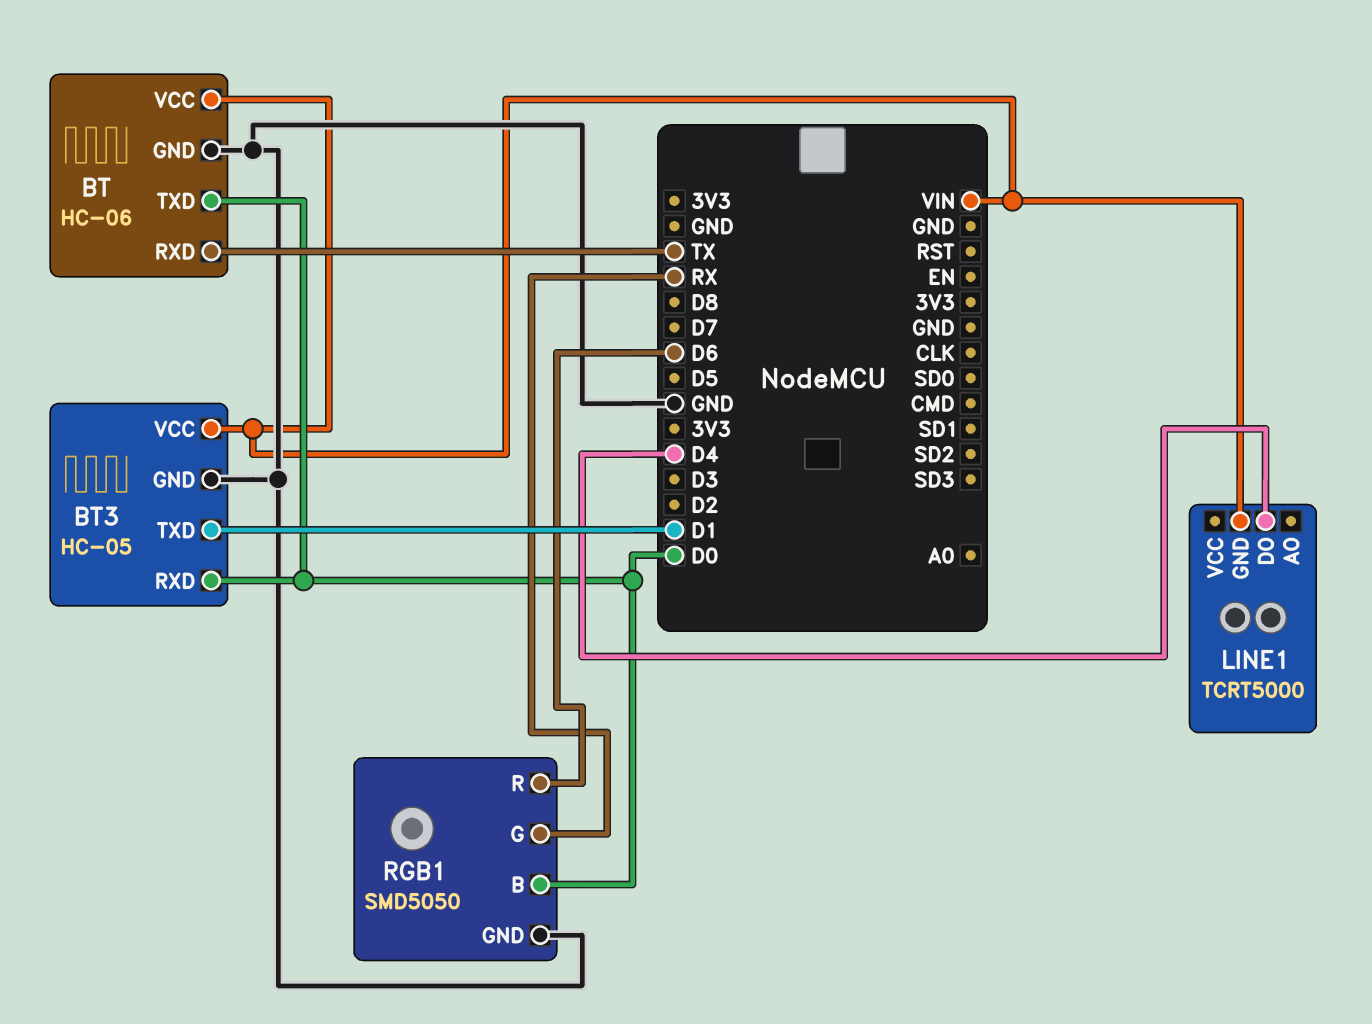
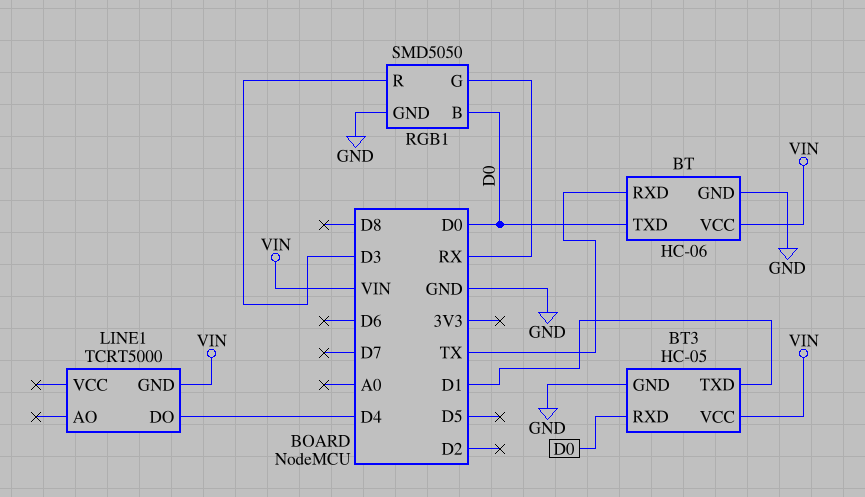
RGB1 pin R: D6 -> D3

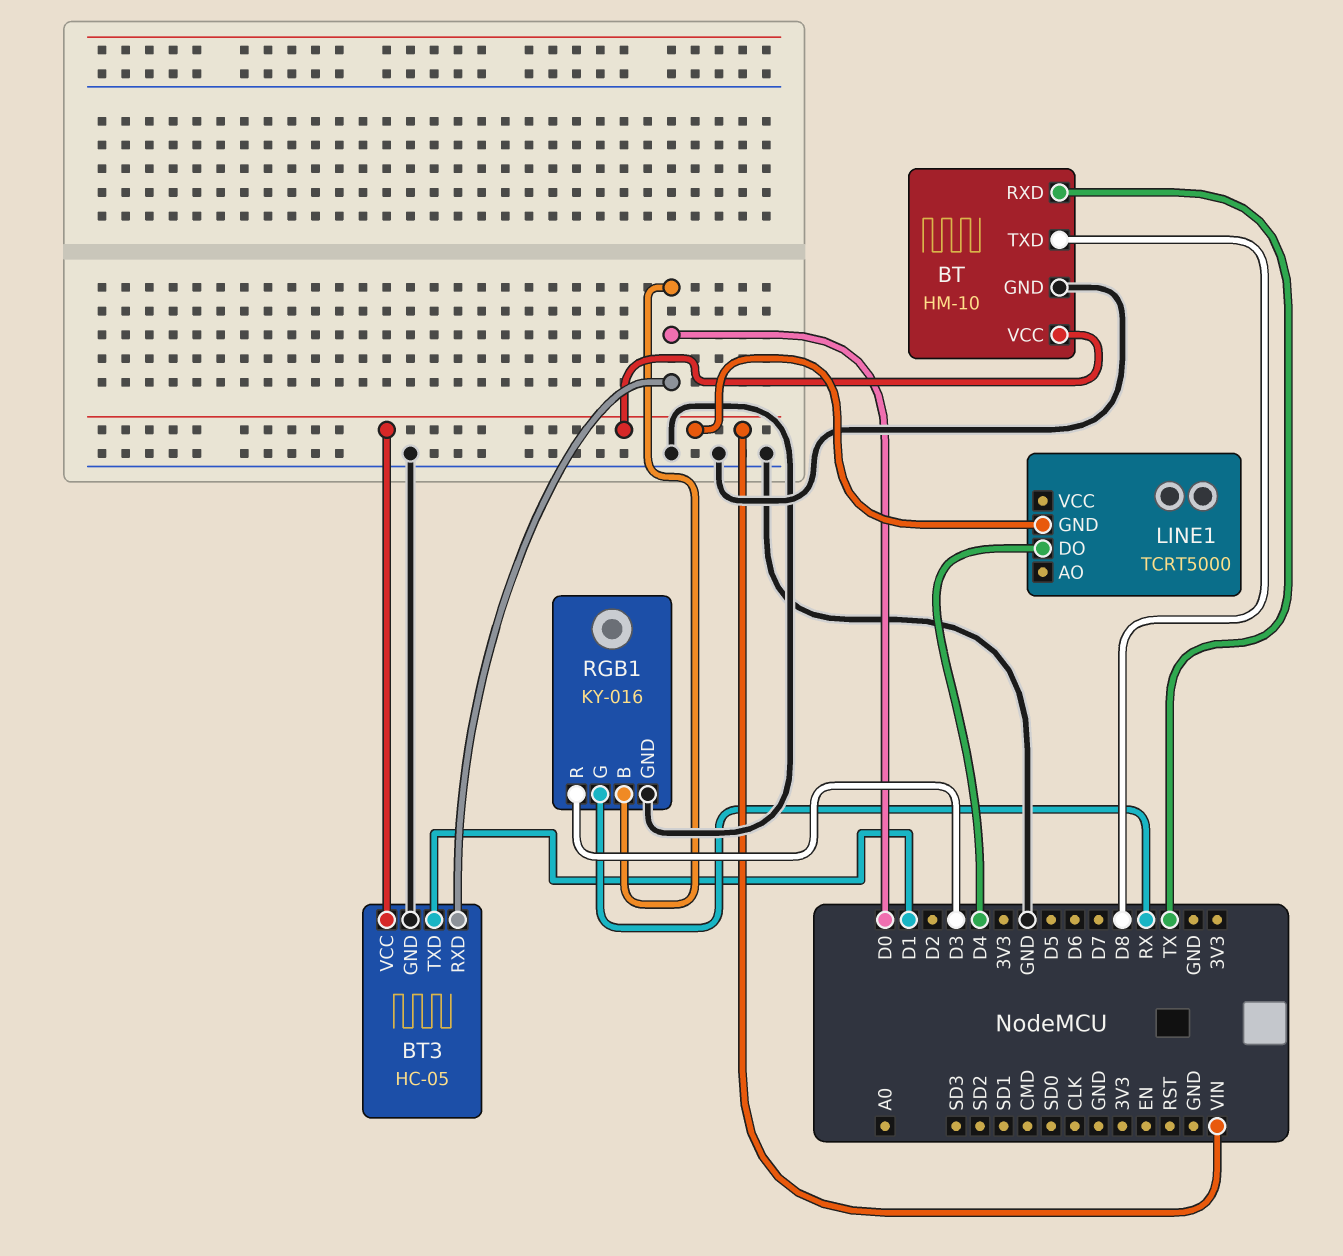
BT: HC-06 -> HM-10
BT pin TXD: D0 -> D8
RGB1: SMD5050 -> KY-016

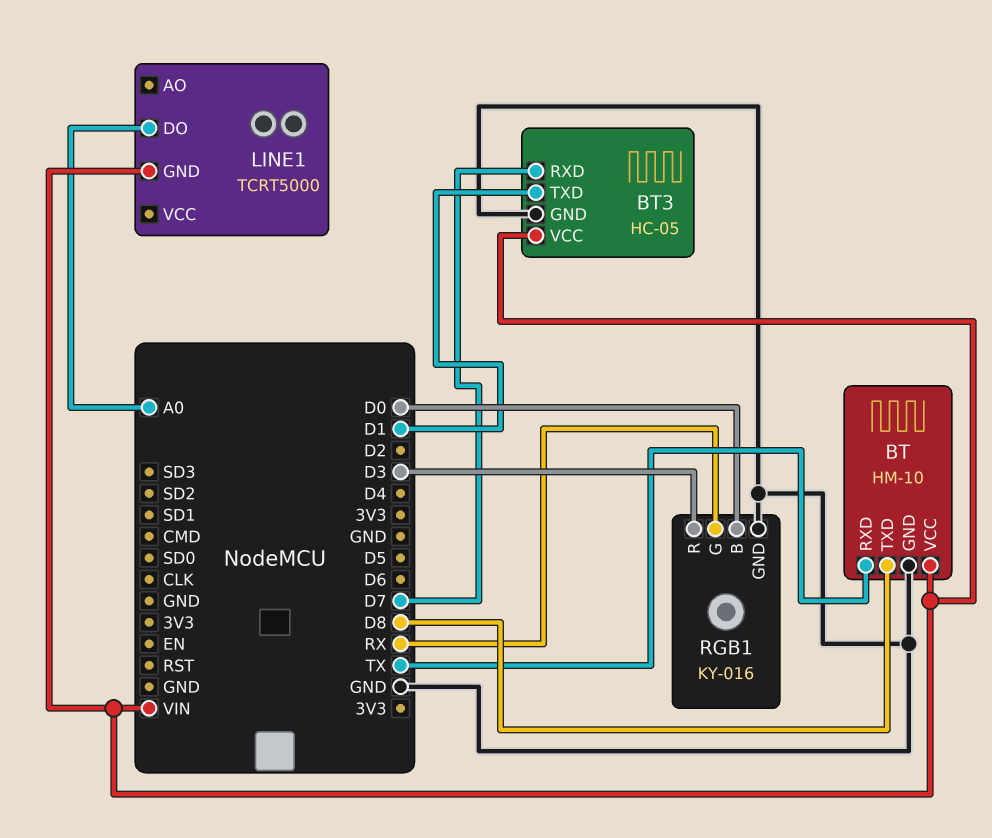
BT3 pin RXD: D0 -> D7
LINE1 pin DO: D4 -> A0

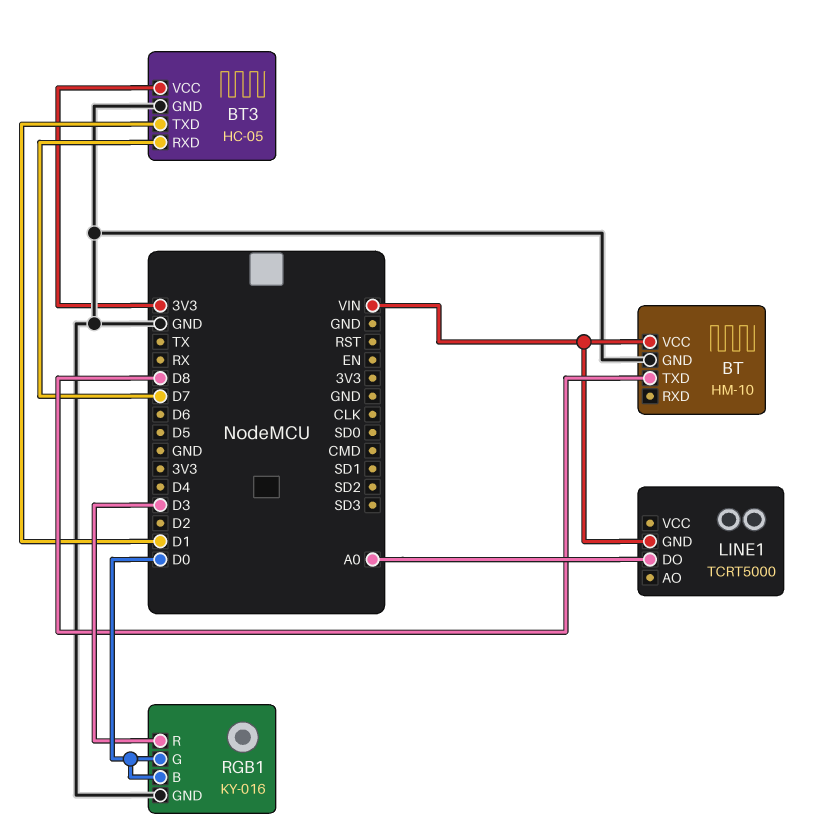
BT pin RXD: TX -> none
BT3 pin VCC: VIN -> 3V3
RGB1 pin G: RX -> D0

